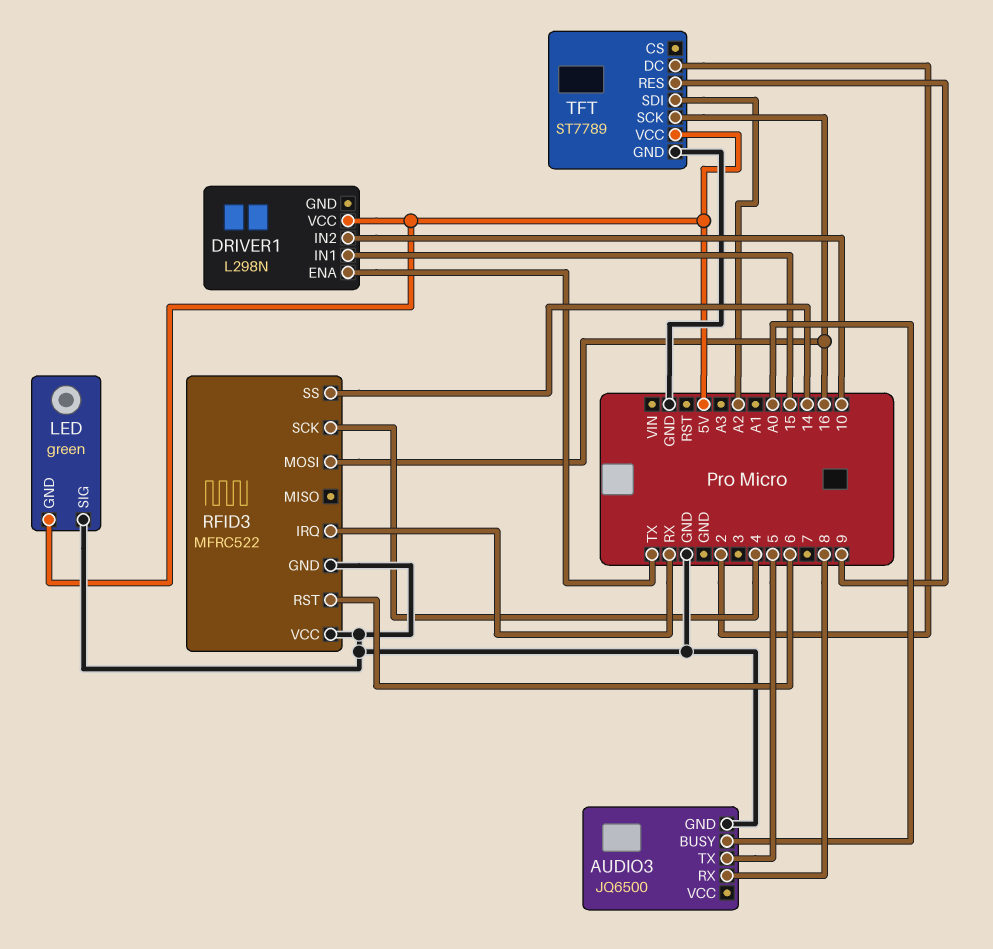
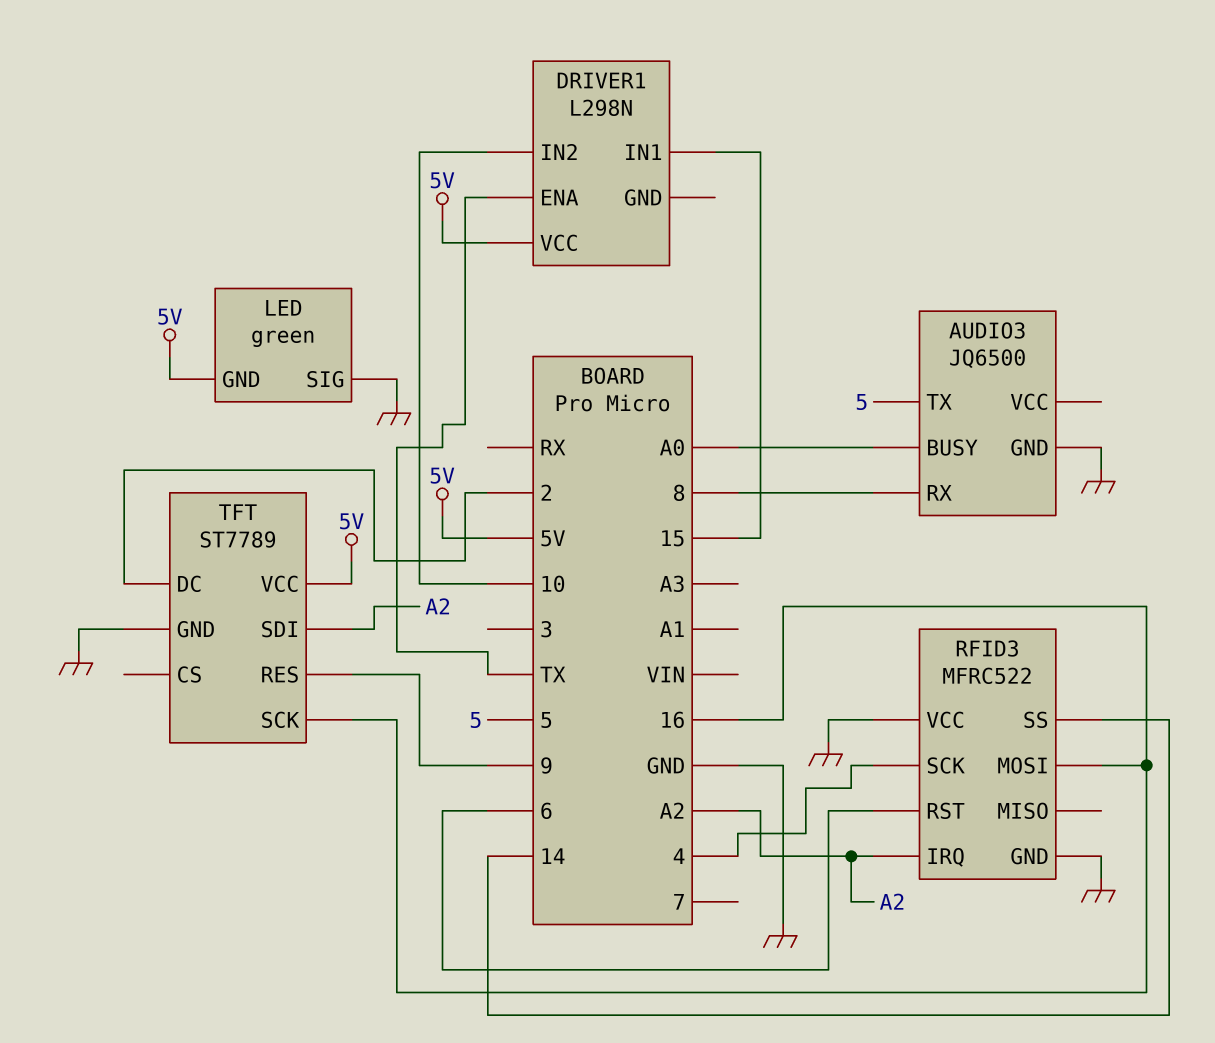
RFID3 pin IRQ: RX -> A2

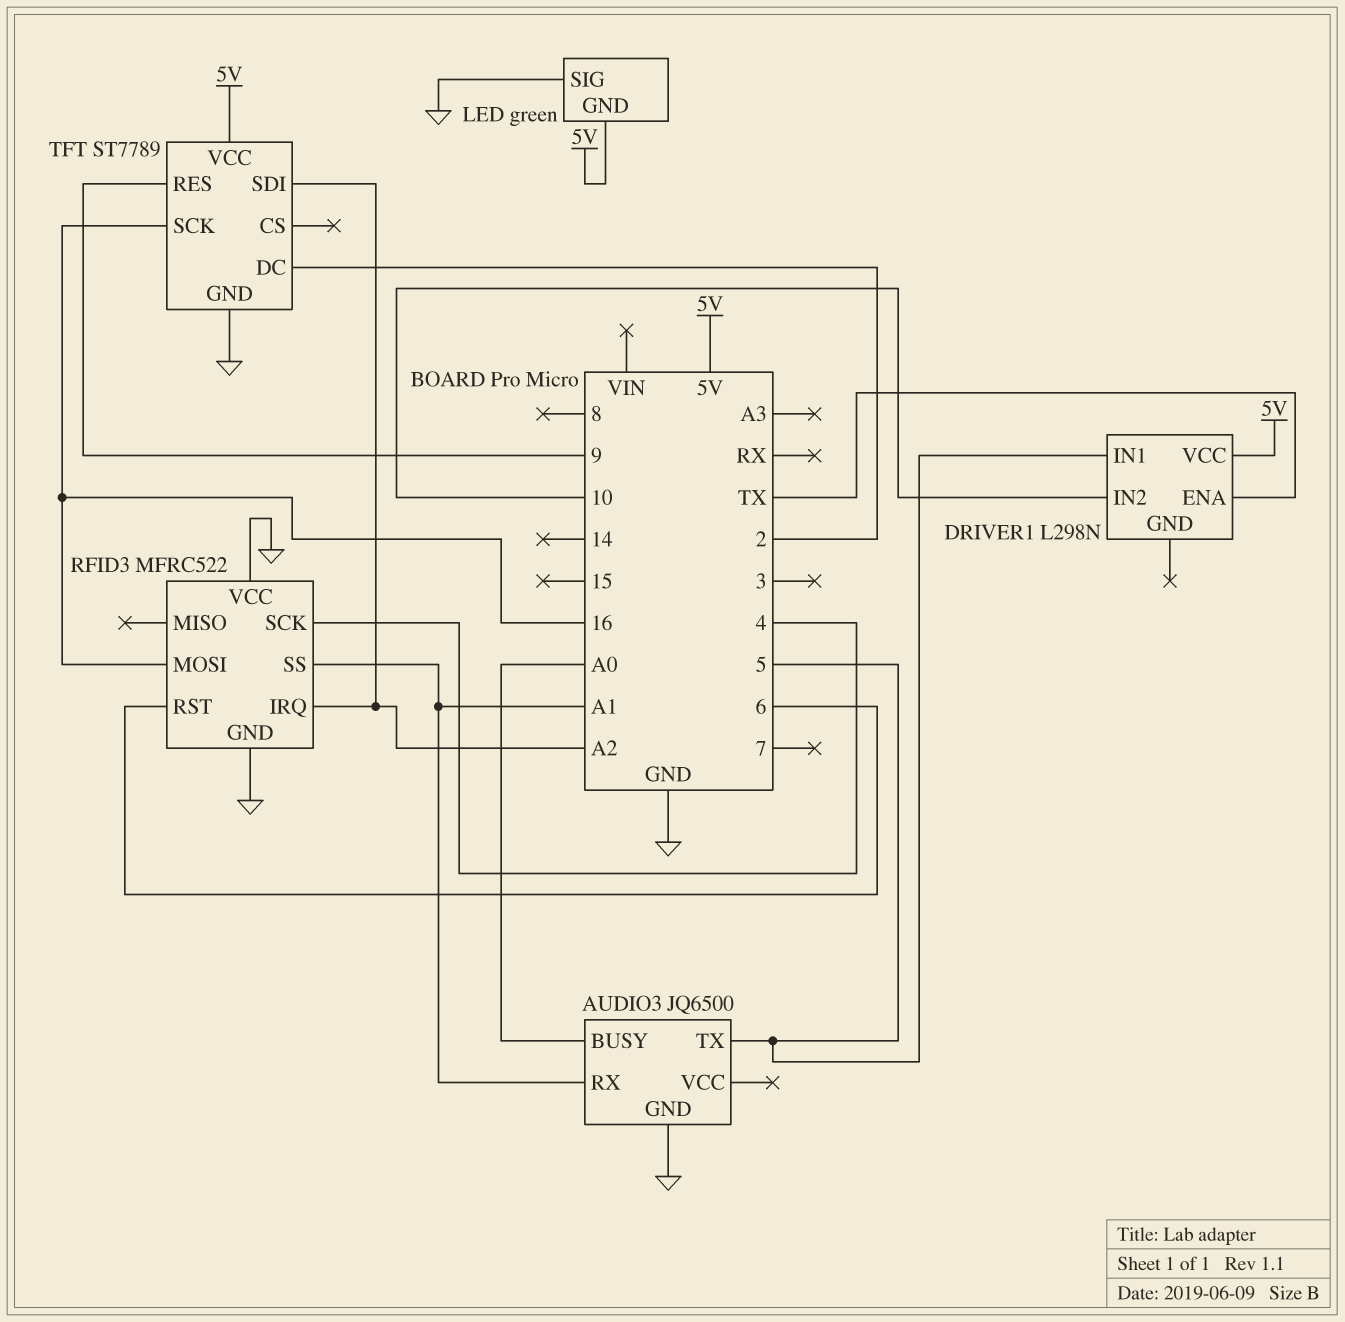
AUDIO3 pin RX: 8 -> A1
DRIVER1 pin IN1: 15 -> 5
RFID3 pin SS: 14 -> A1

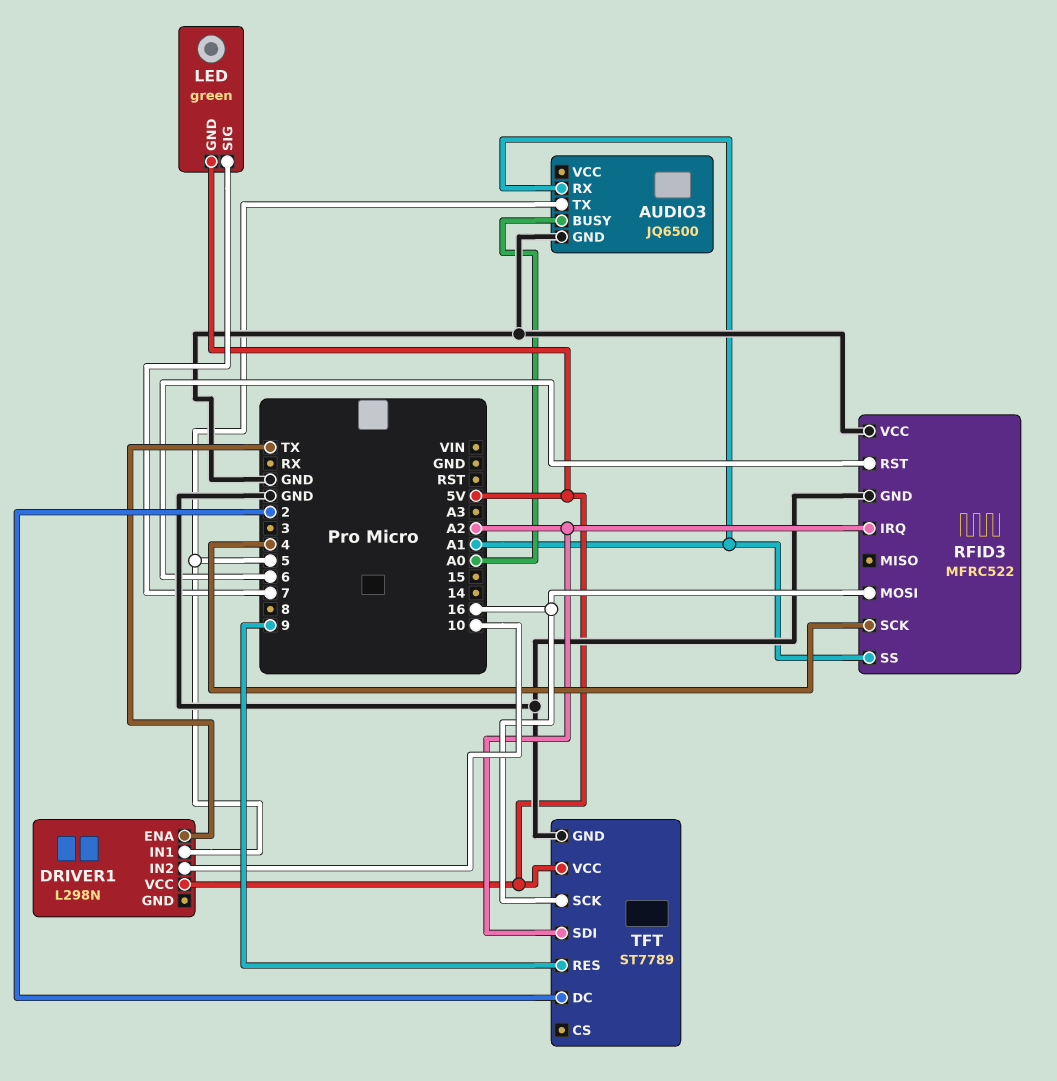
LED pin SIG: GND -> 7

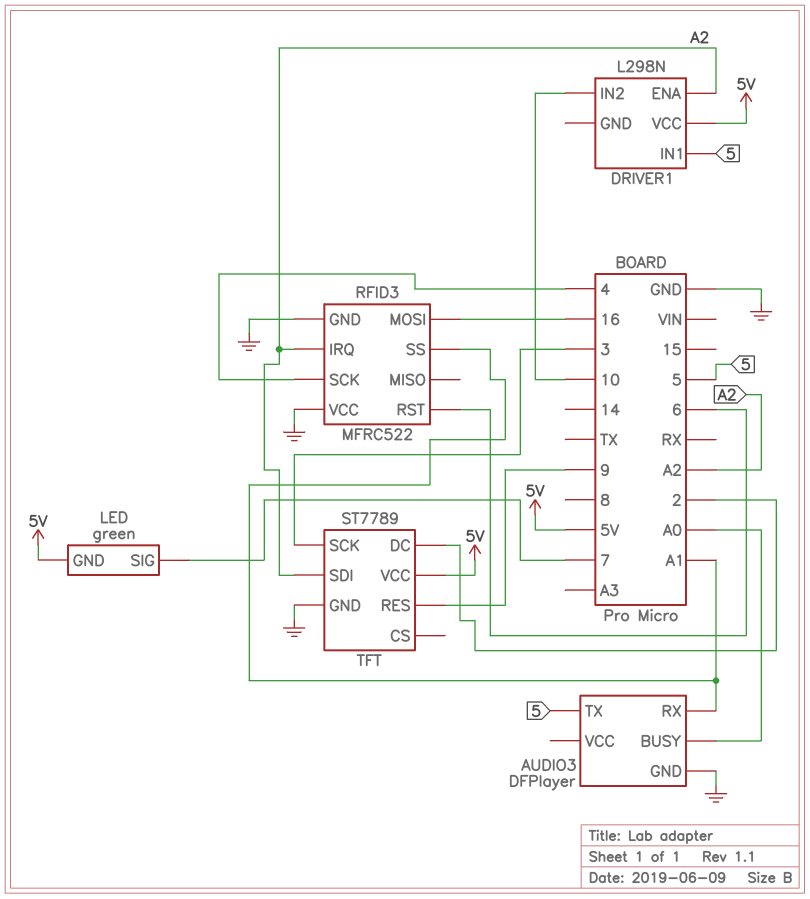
AUDIO3: JQ6500 -> DFPlayer
DRIVER1 pin ENA: TX -> A2
TFT pin SCK: 16 -> 3

